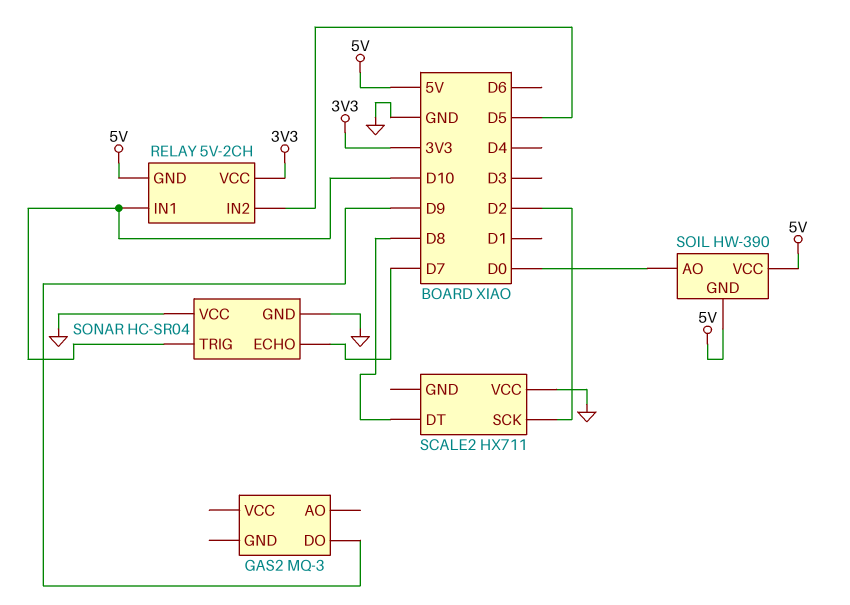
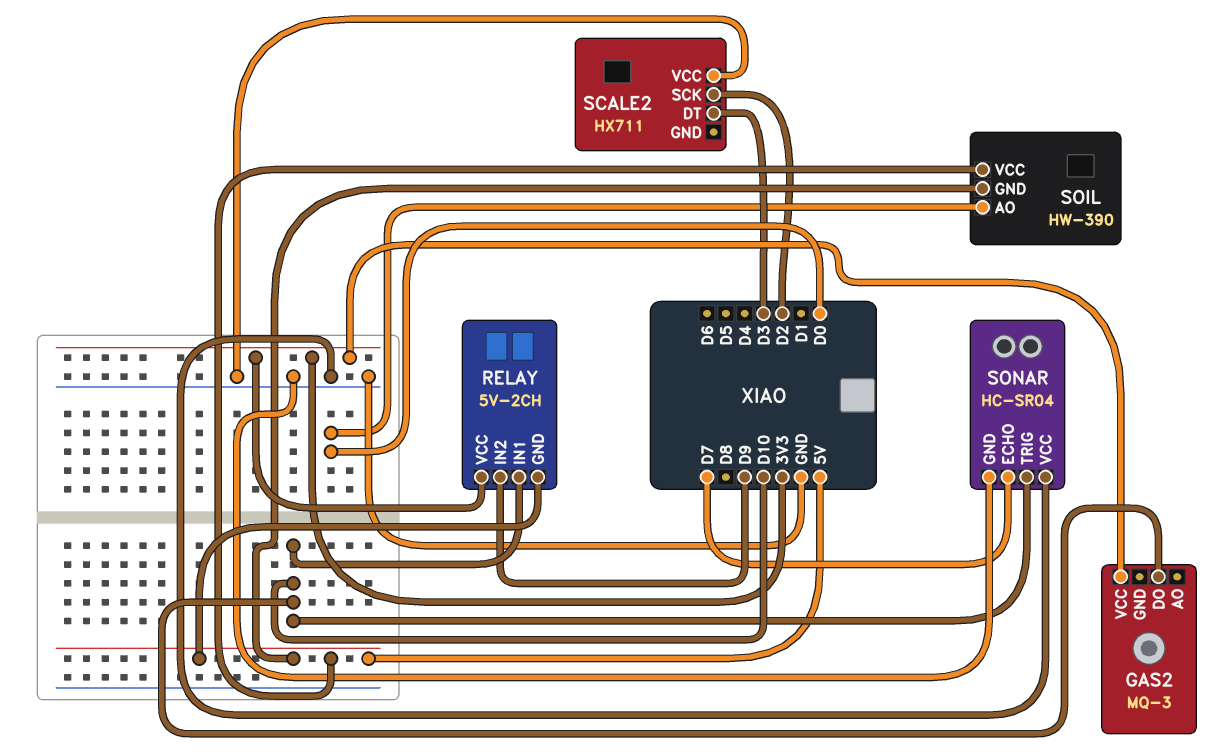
GAS2 pin DO: D9 -> D10
GAS2 pin VCC: none -> 3V3
RELAY pin IN2: D5 -> D9
SCALE2 pin DT: D8 -> D3

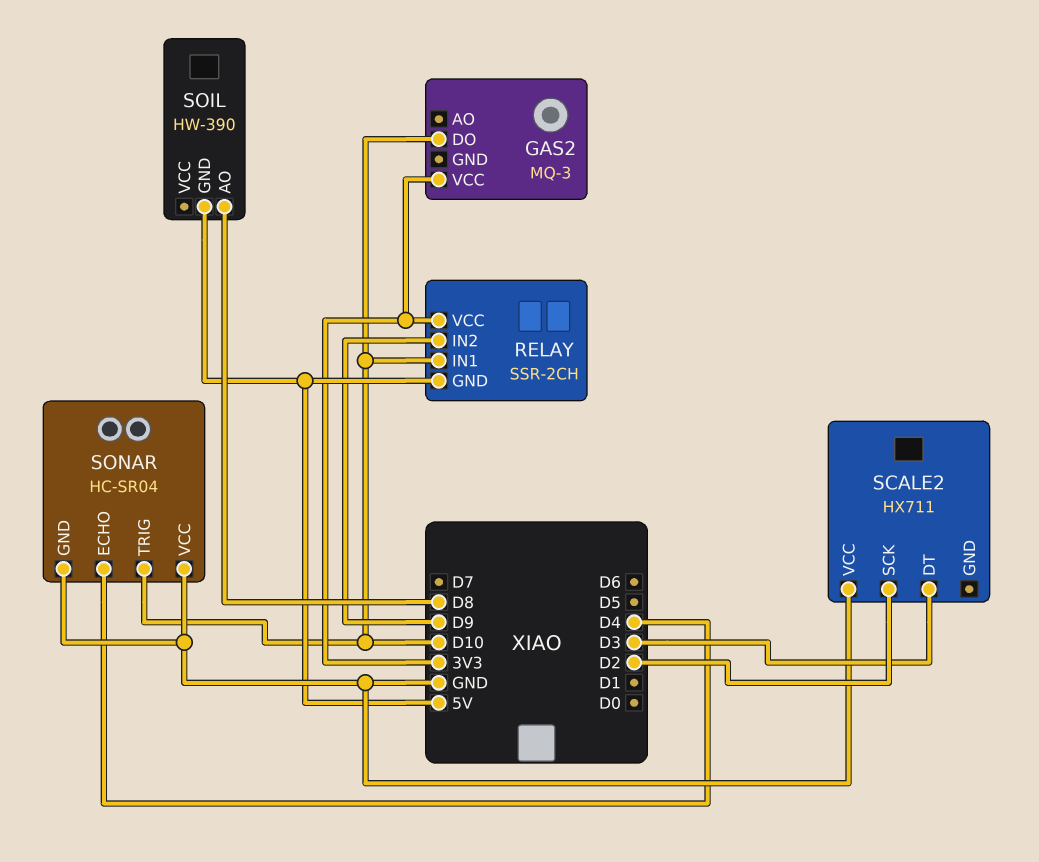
RELAY: 5V-2CH -> SSR-2CH
SOIL pin AO: D0 -> D8
SOIL pin VCC: 5V -> none
SONAR pin ECHO: D7 -> D4

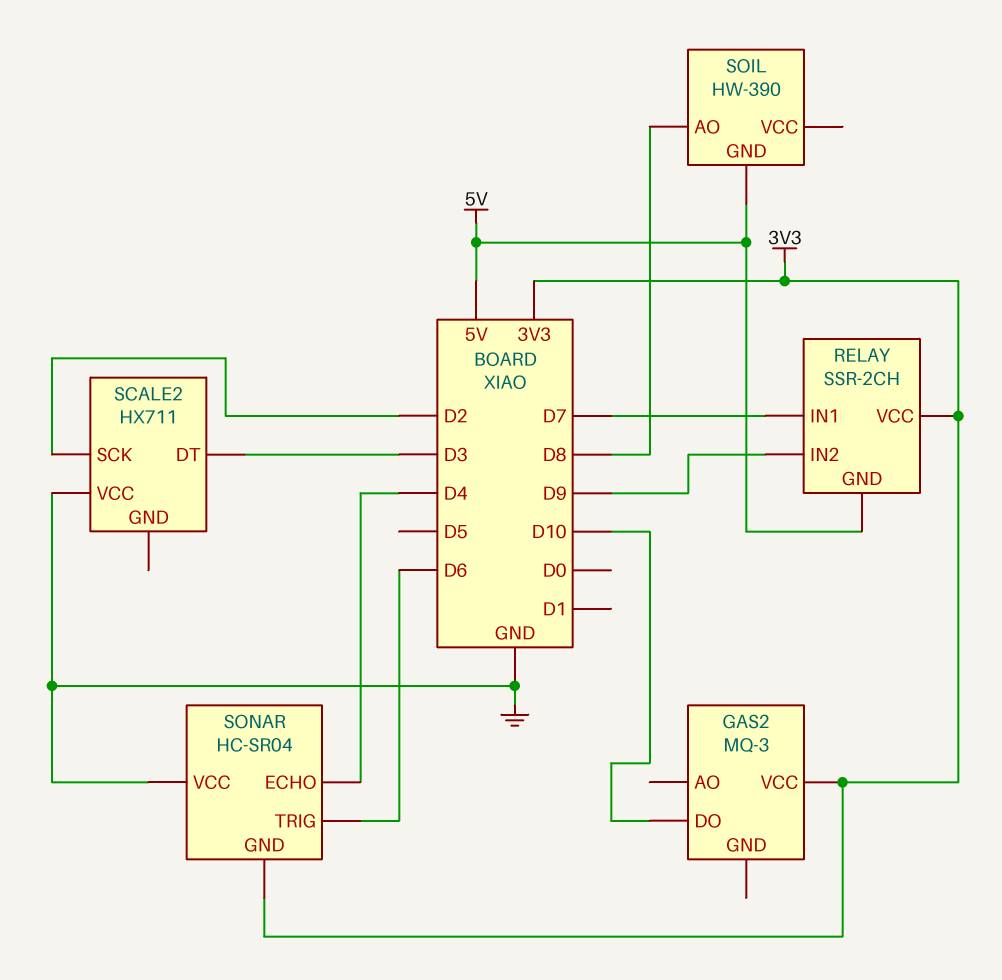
RELAY pin IN1: D10 -> D7
SONAR pin GND: GND -> 3V3
SONAR pin TRIG: D10 -> D6

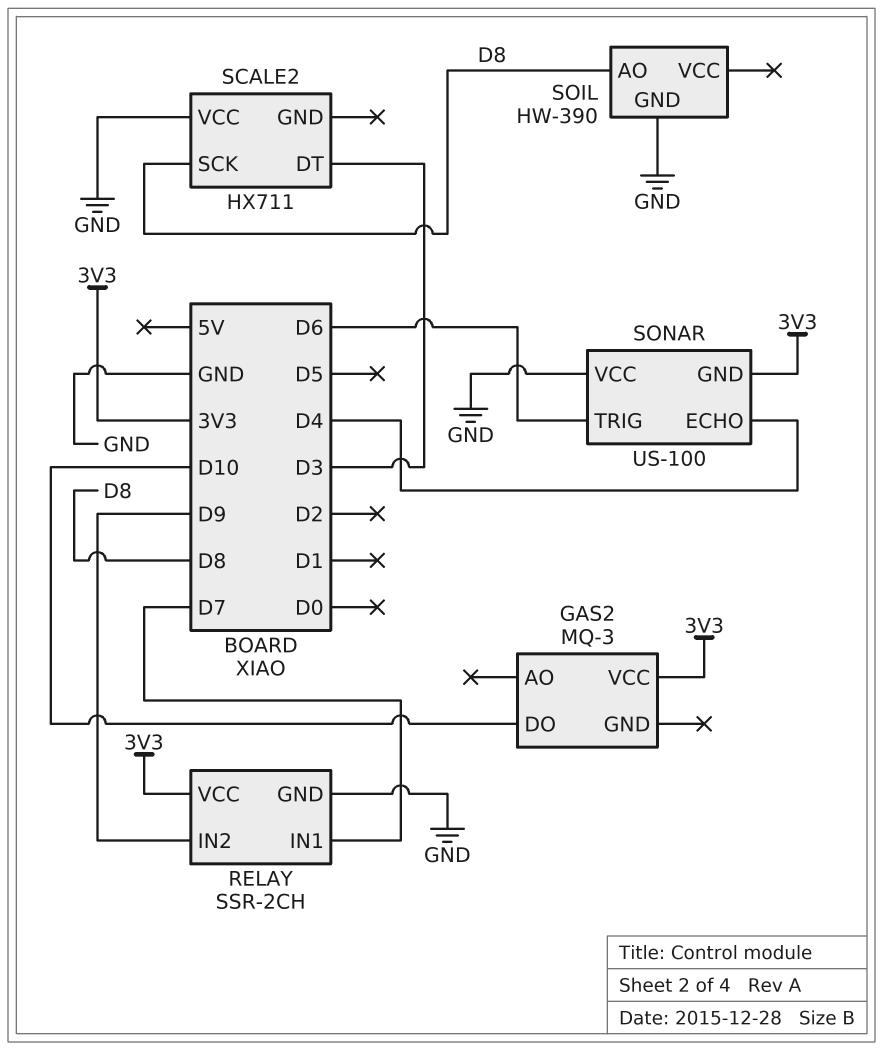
RELAY pin GND: 5V -> GND
SCALE2 pin SCK: D2 -> D8
SOIL pin GND: 5V -> GND
SONAR: HC-SR04 -> US-100

